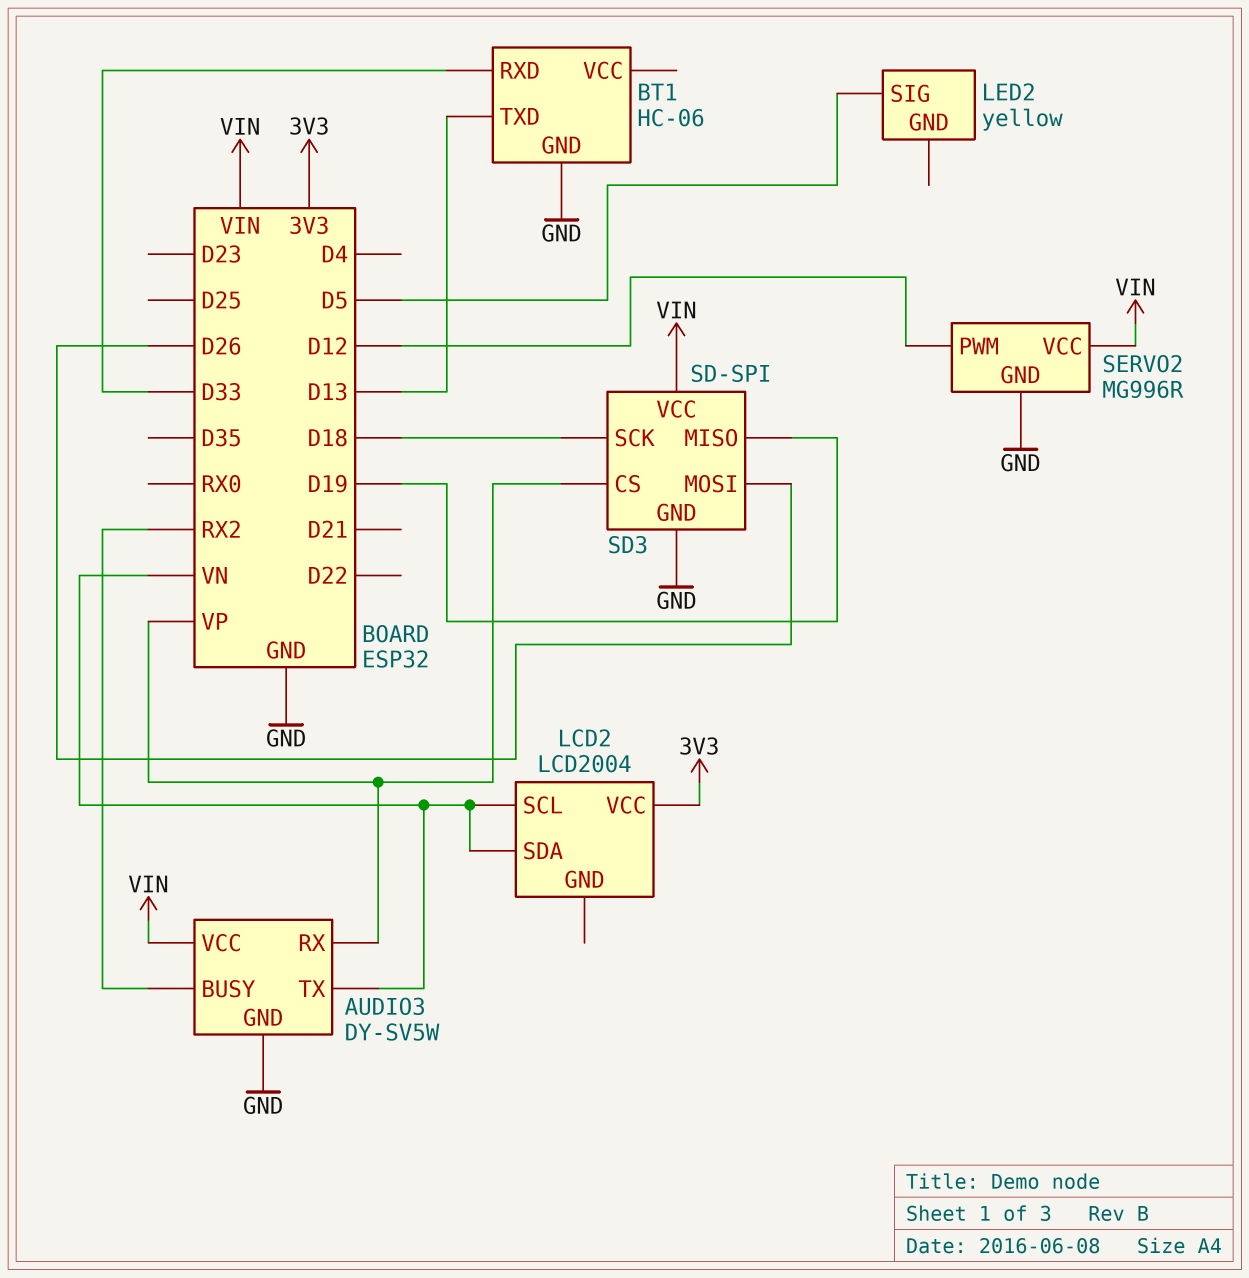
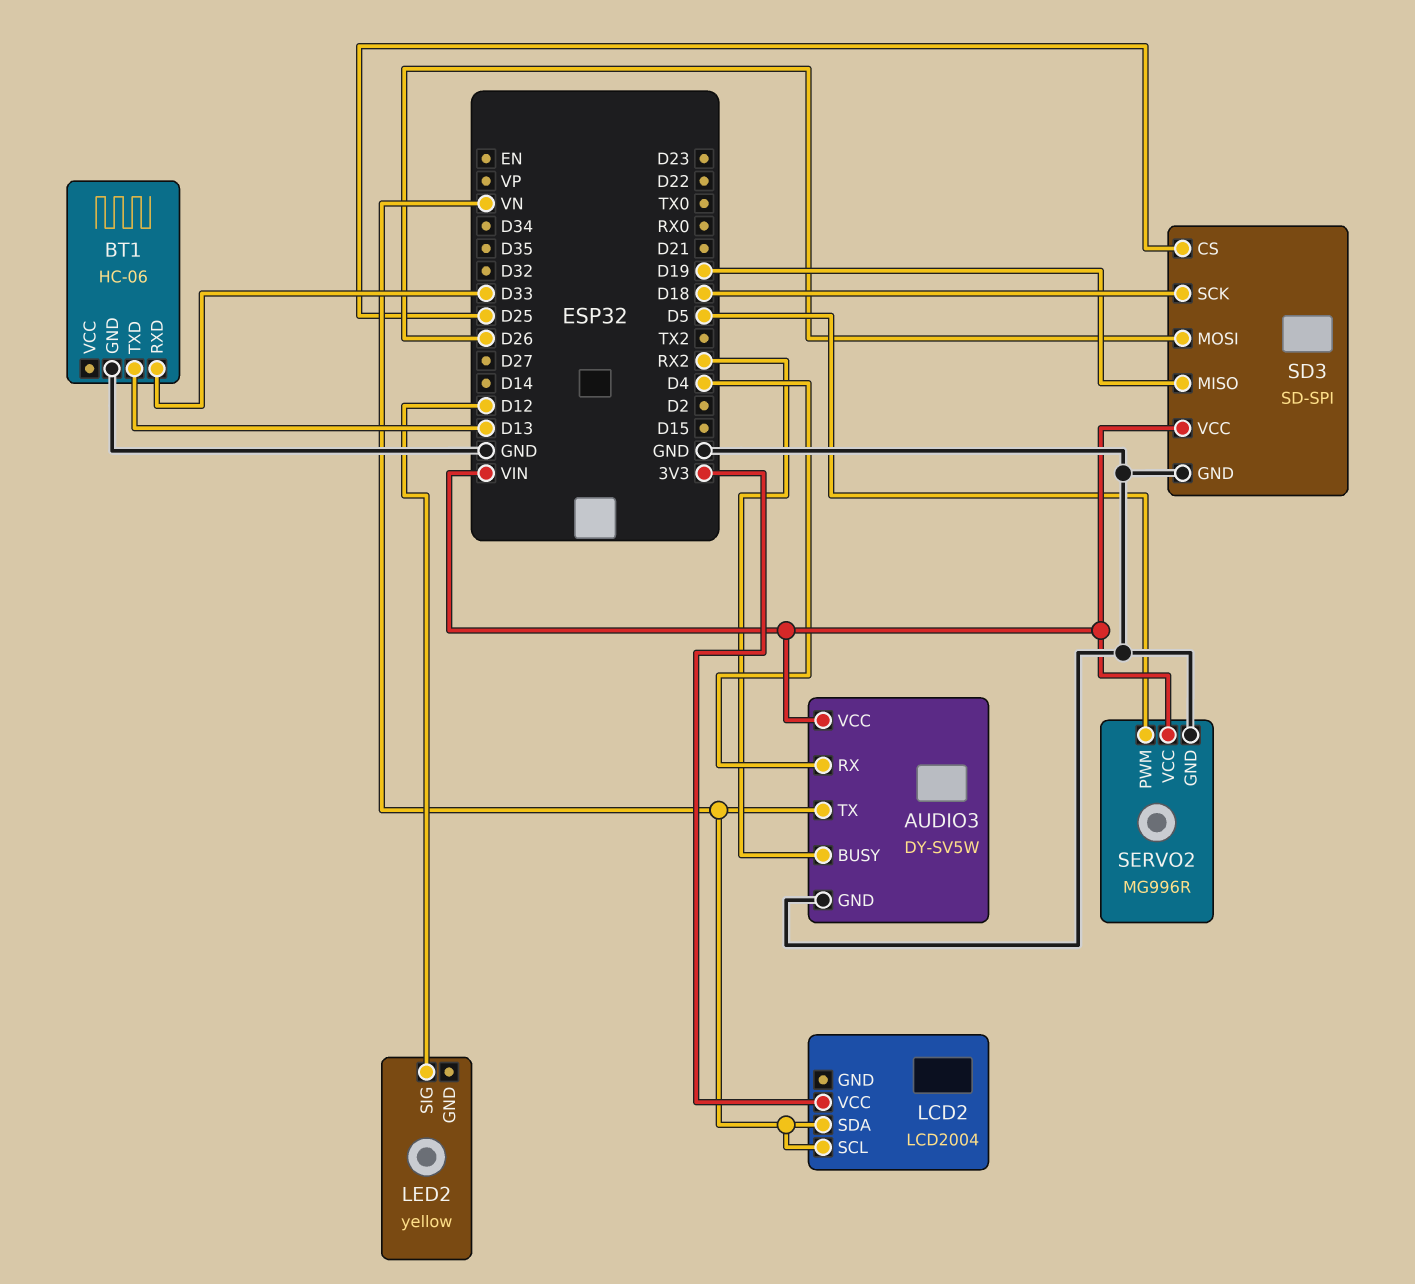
AUDIO3 pin RX: VP -> D4
LED2 pin SIG: D5 -> D12
SD3 pin CS: VP -> D25
SERVO2 pin PWM: D12 -> D5

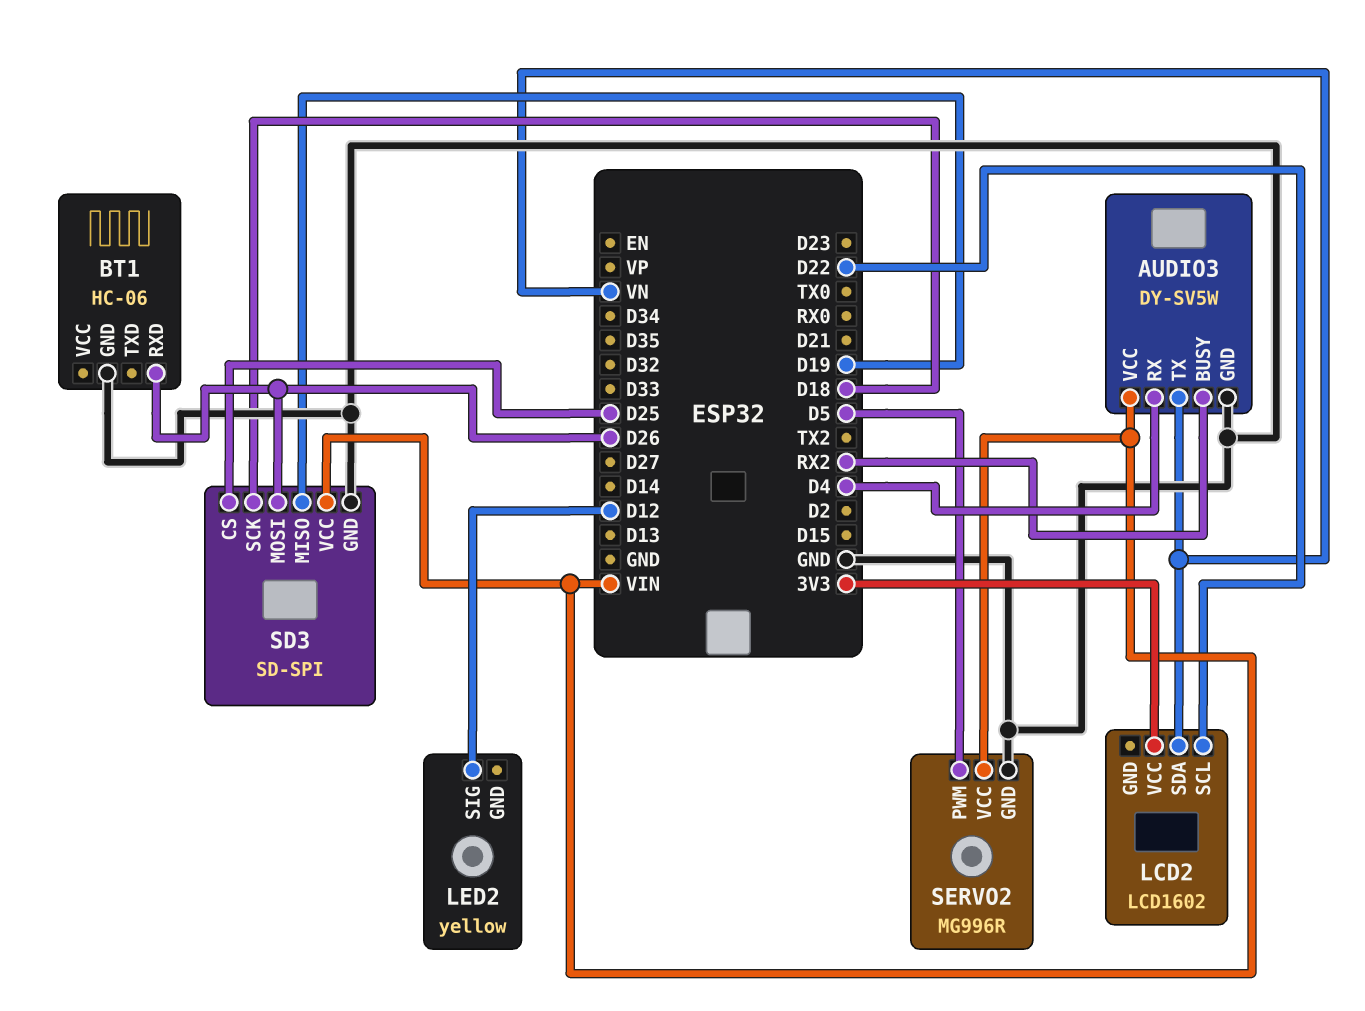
BT1 pin RXD: D33 -> D26
BT1 pin TXD: D13 -> none
LCD2: LCD2004 -> LCD1602
LCD2 pin SCL: VN -> D22

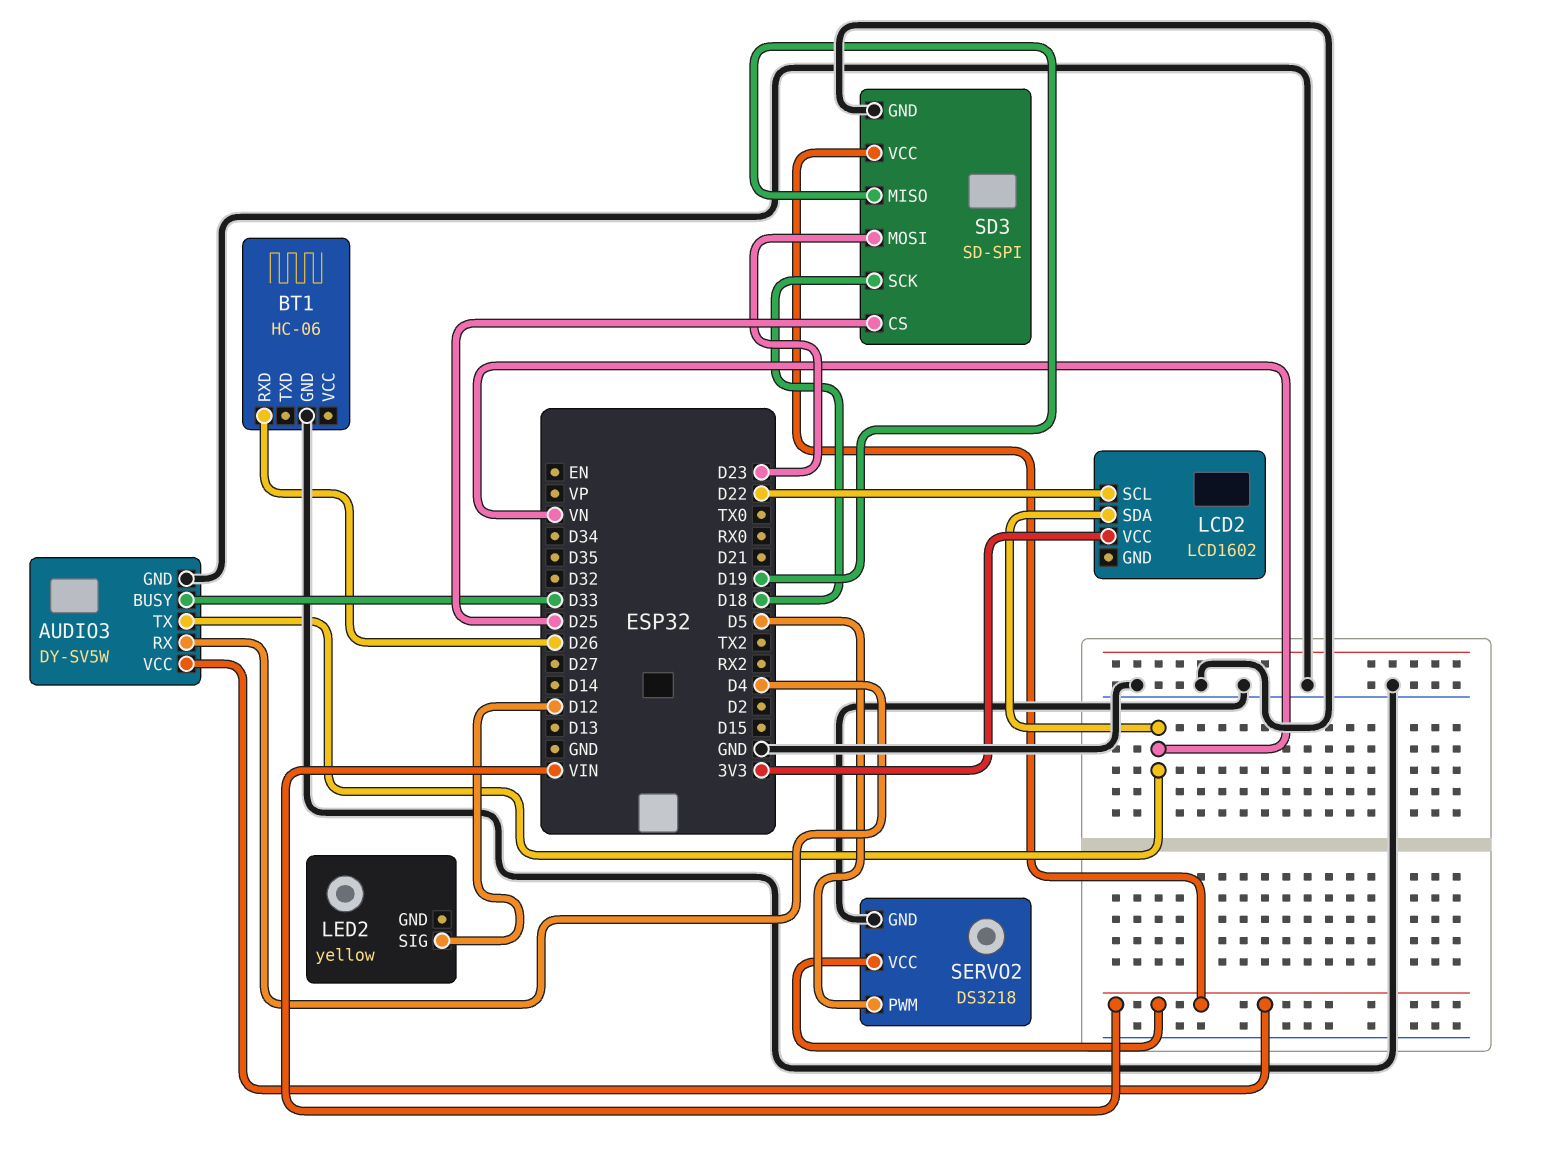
AUDIO3 pin BUSY: RX2 -> D33
SD3 pin MOSI: D26 -> D23
SERVO2: MG996R -> DS3218

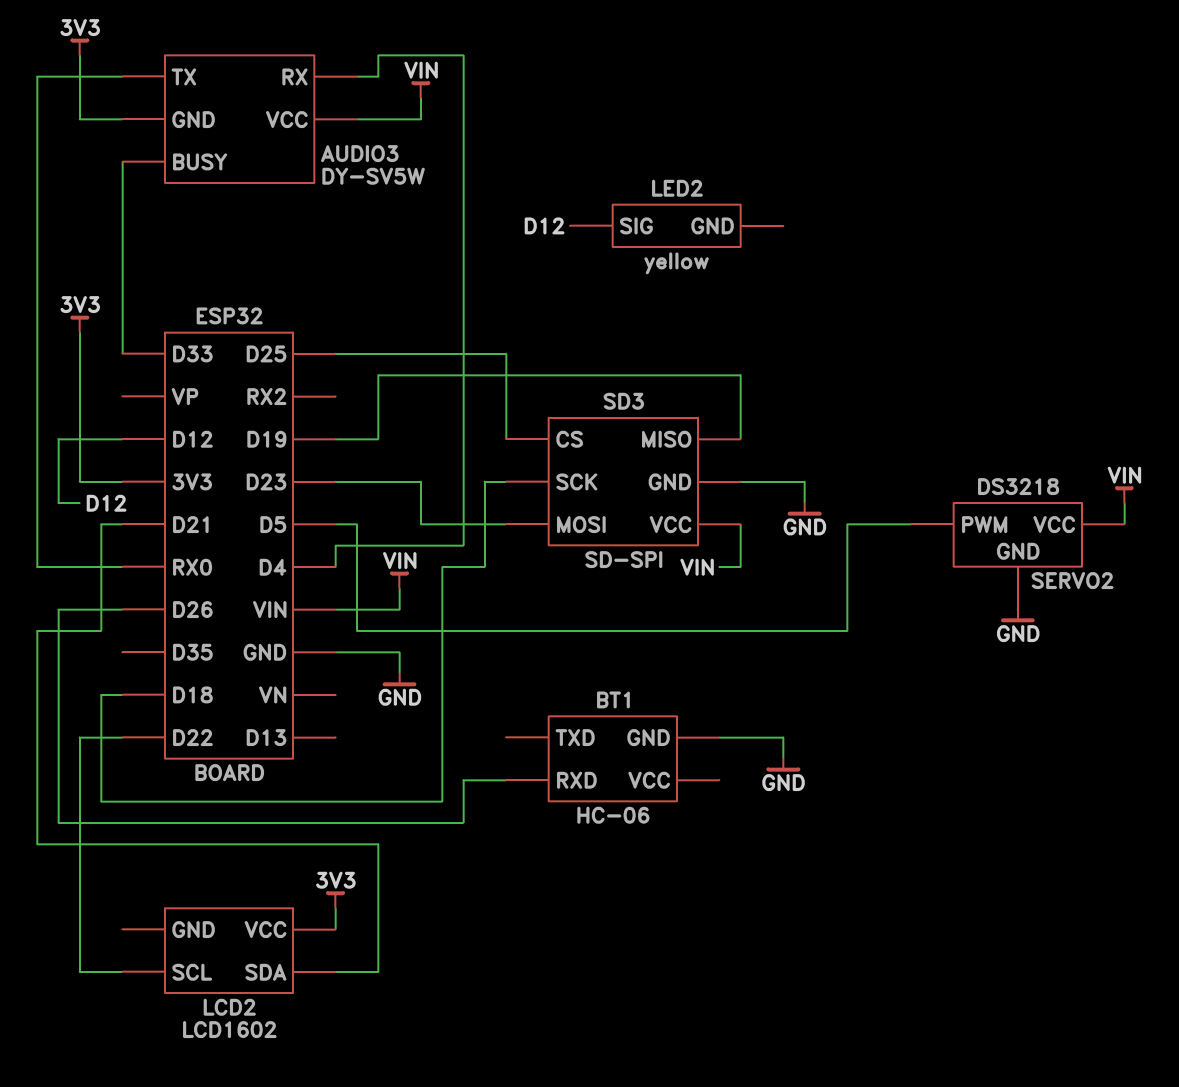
AUDIO3 pin GND: GND -> 3V3
AUDIO3 pin TX: VN -> RX0
LCD2 pin SDA: VN -> D21

